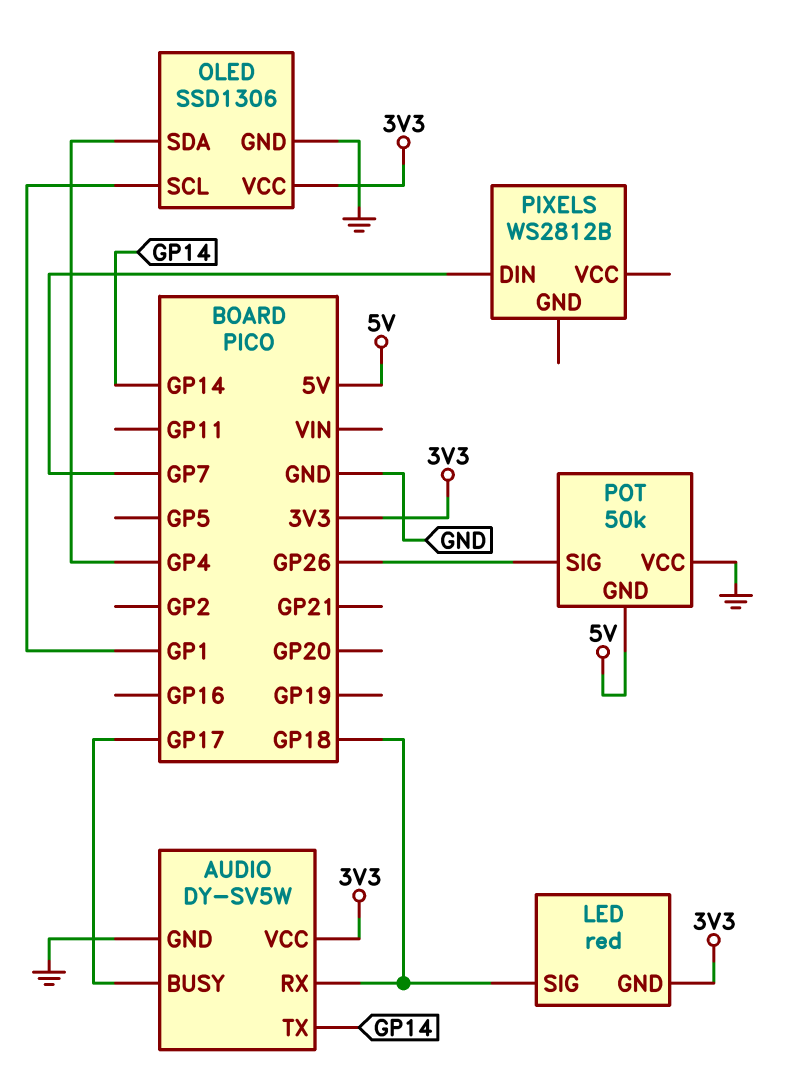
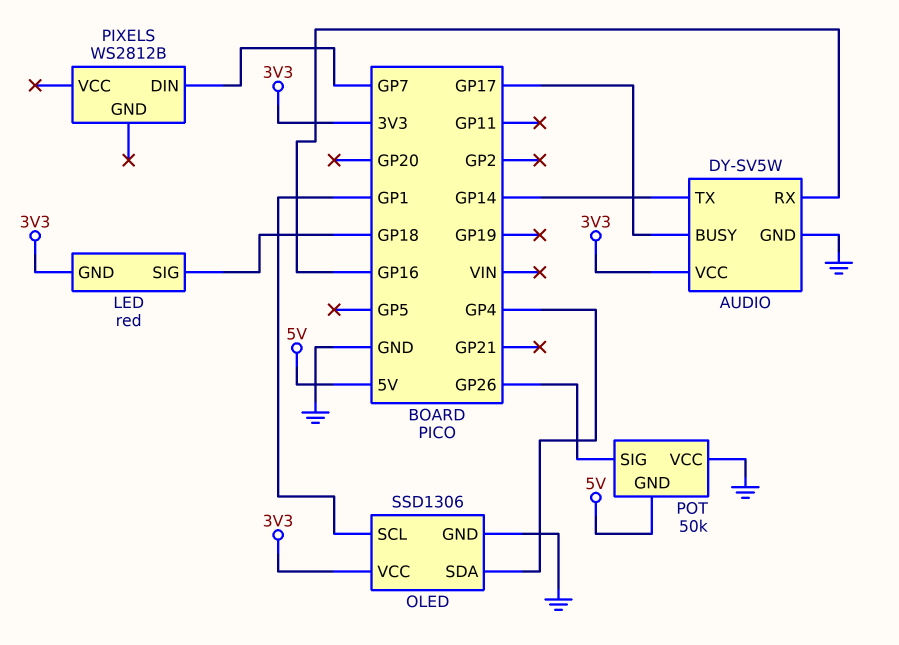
AUDIO pin RX: GP18 -> GP16

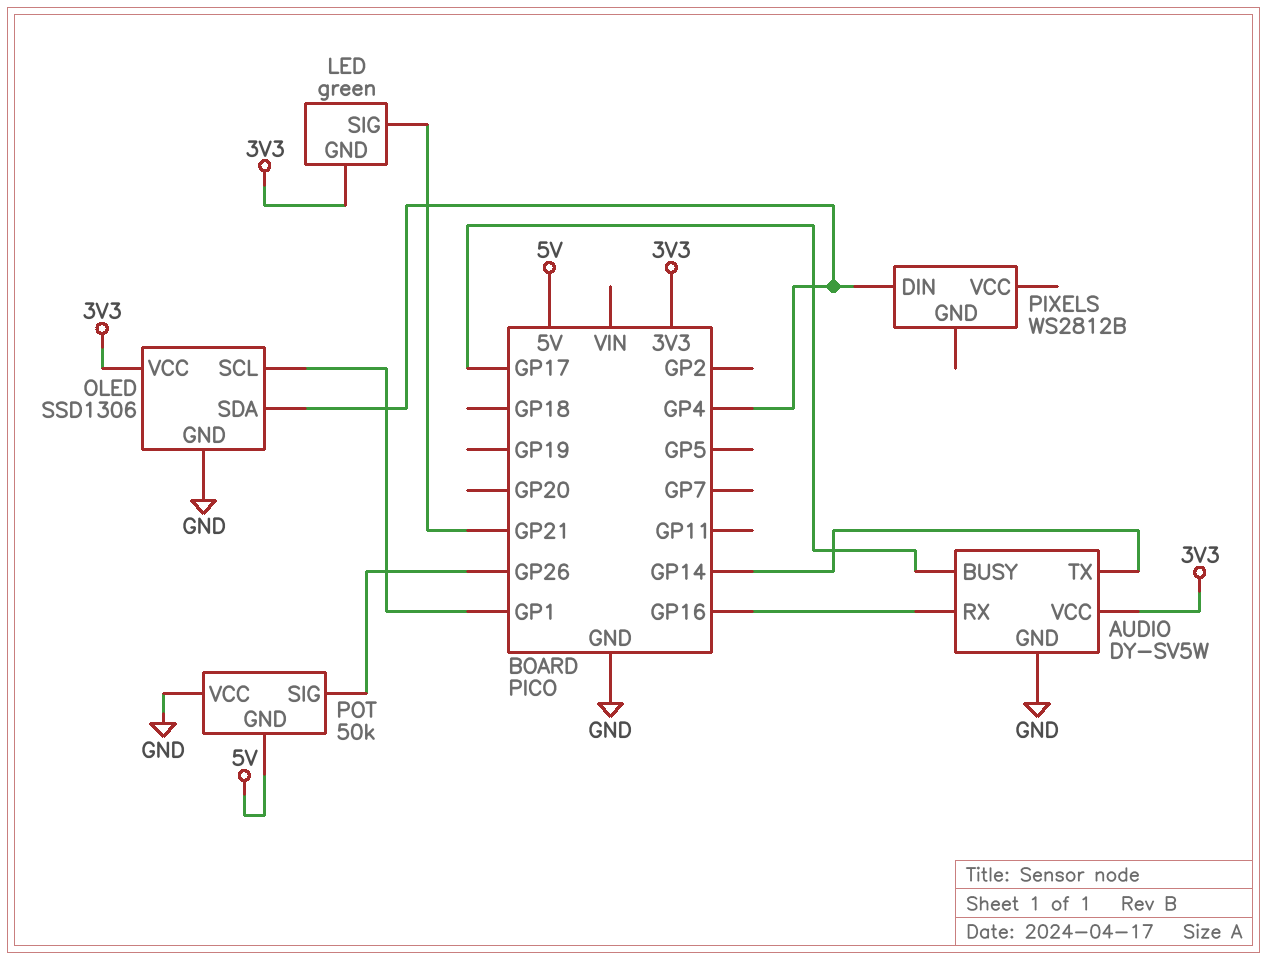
LED: red -> green
LED pin SIG: GP18 -> GP21
PIXELS pin DIN: GP7 -> GP4

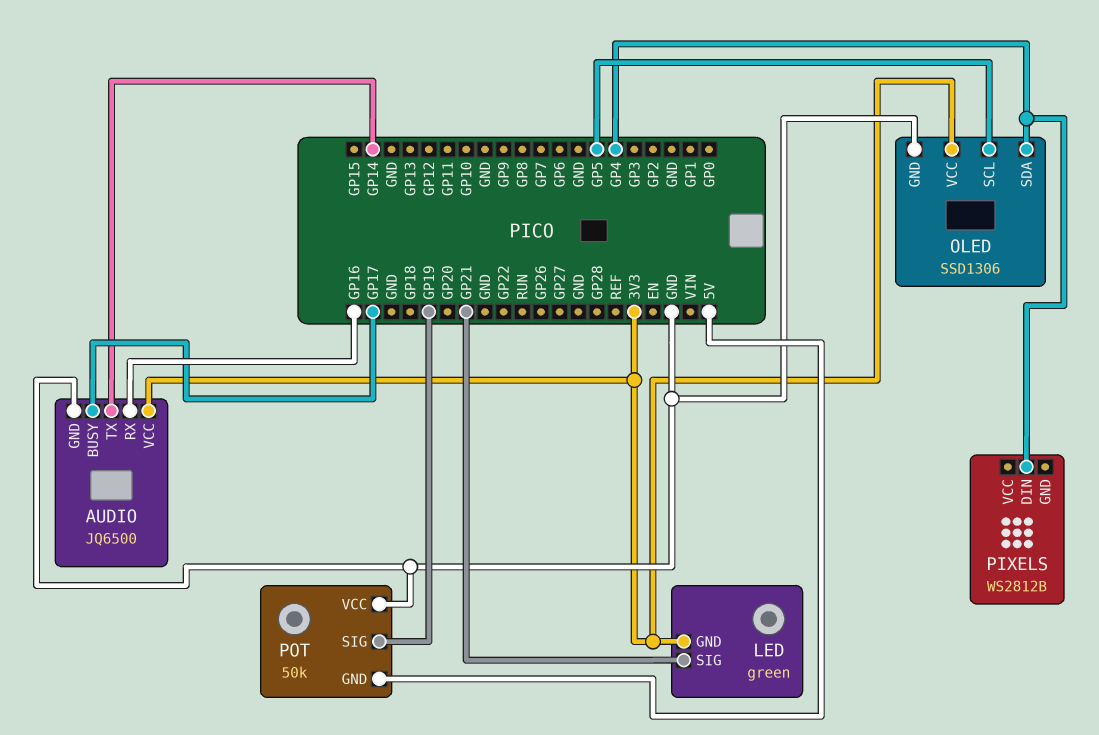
AUDIO: DY-SV5W -> JQ6500
OLED pin SCL: GP1 -> GP5
POT pin SIG: GP26 -> GP19

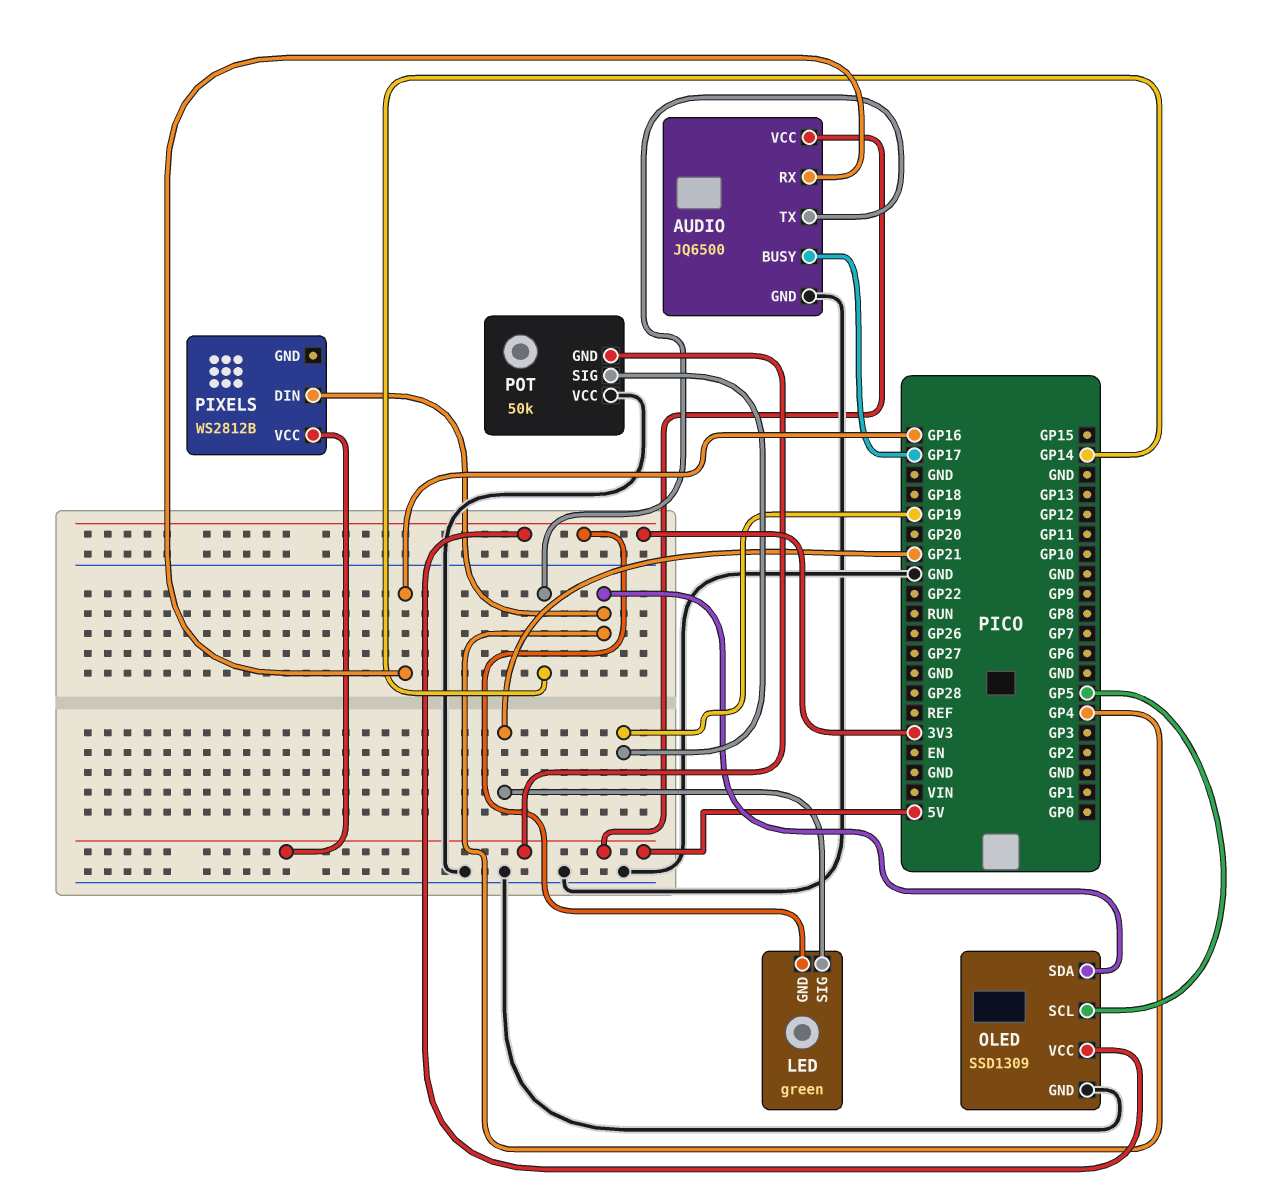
AUDIO pin VCC: 3V3 -> 5V
OLED: SSD1306 -> SSD1309
PIXELS pin VCC: none -> 5V

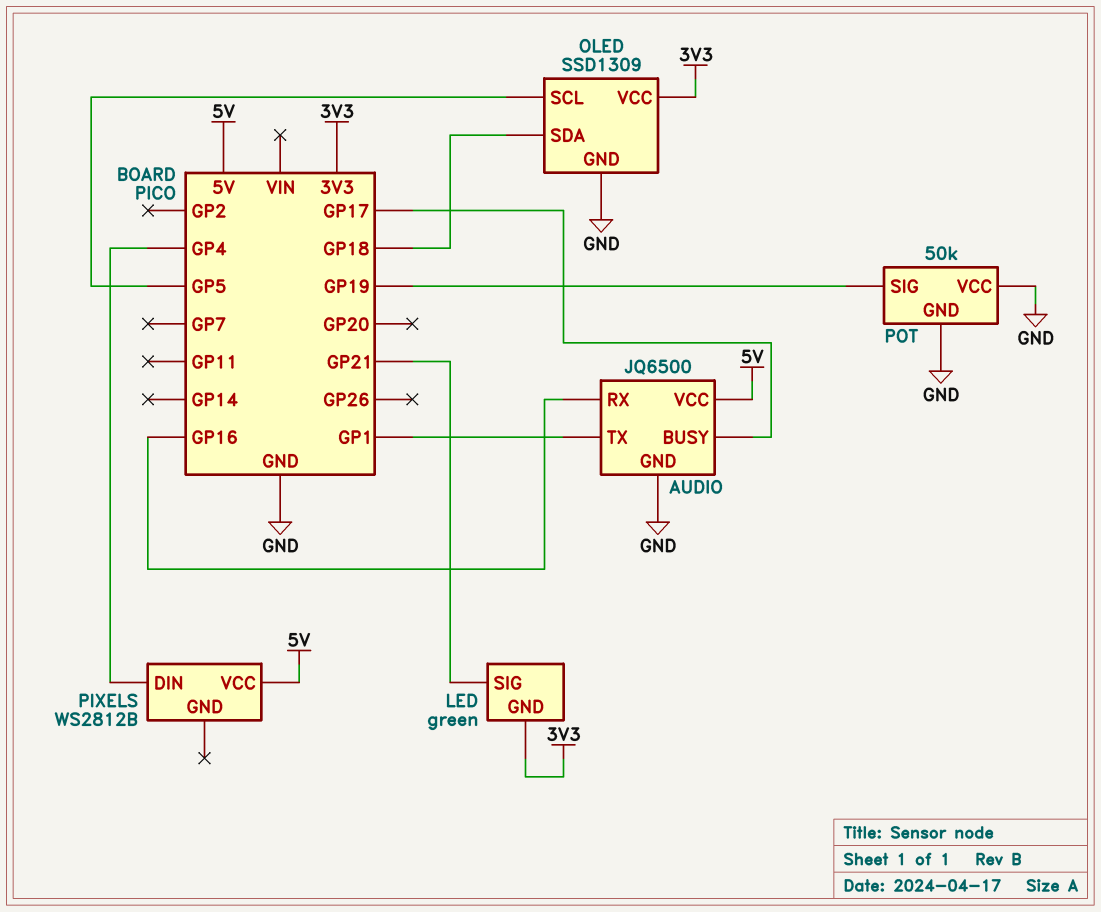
AUDIO pin TX: GP14 -> GP1
OLED pin SDA: GP4 -> GP18
POT pin GND: 5V -> GND

